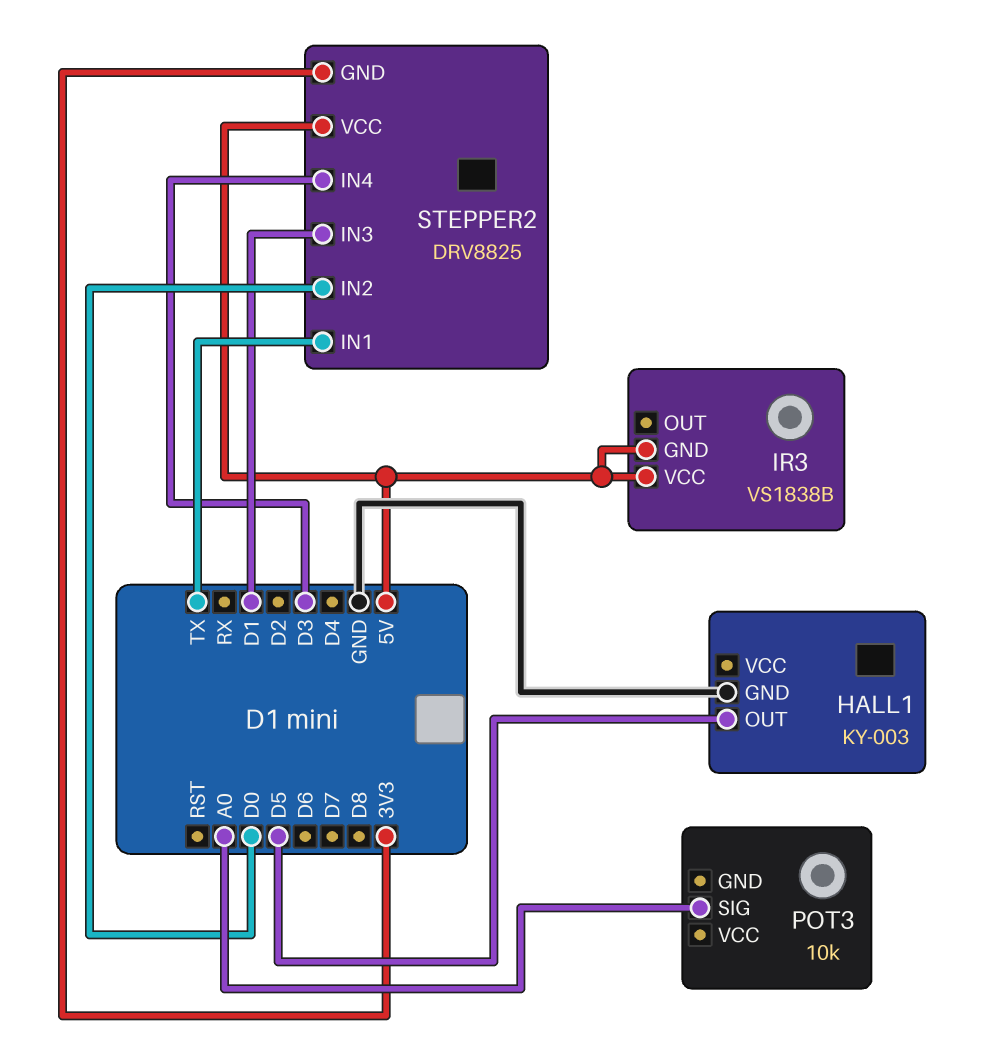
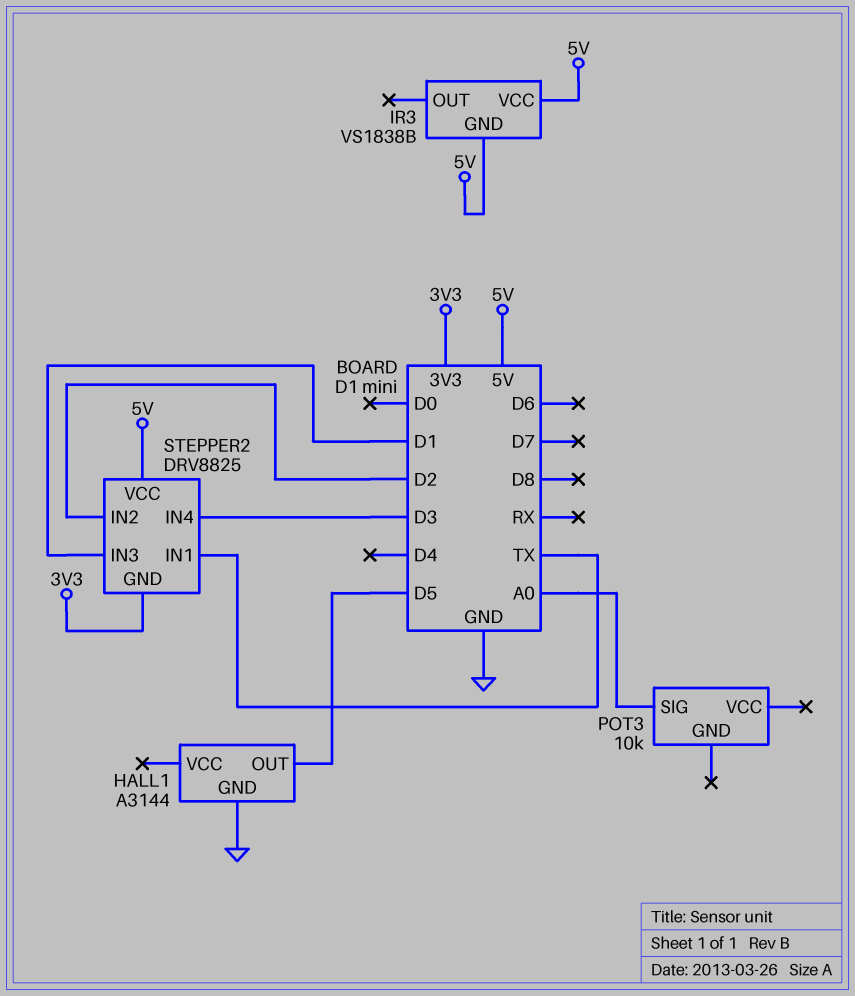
HALL1: KY-003 -> A3144
STEPPER2 pin IN2: D0 -> D2

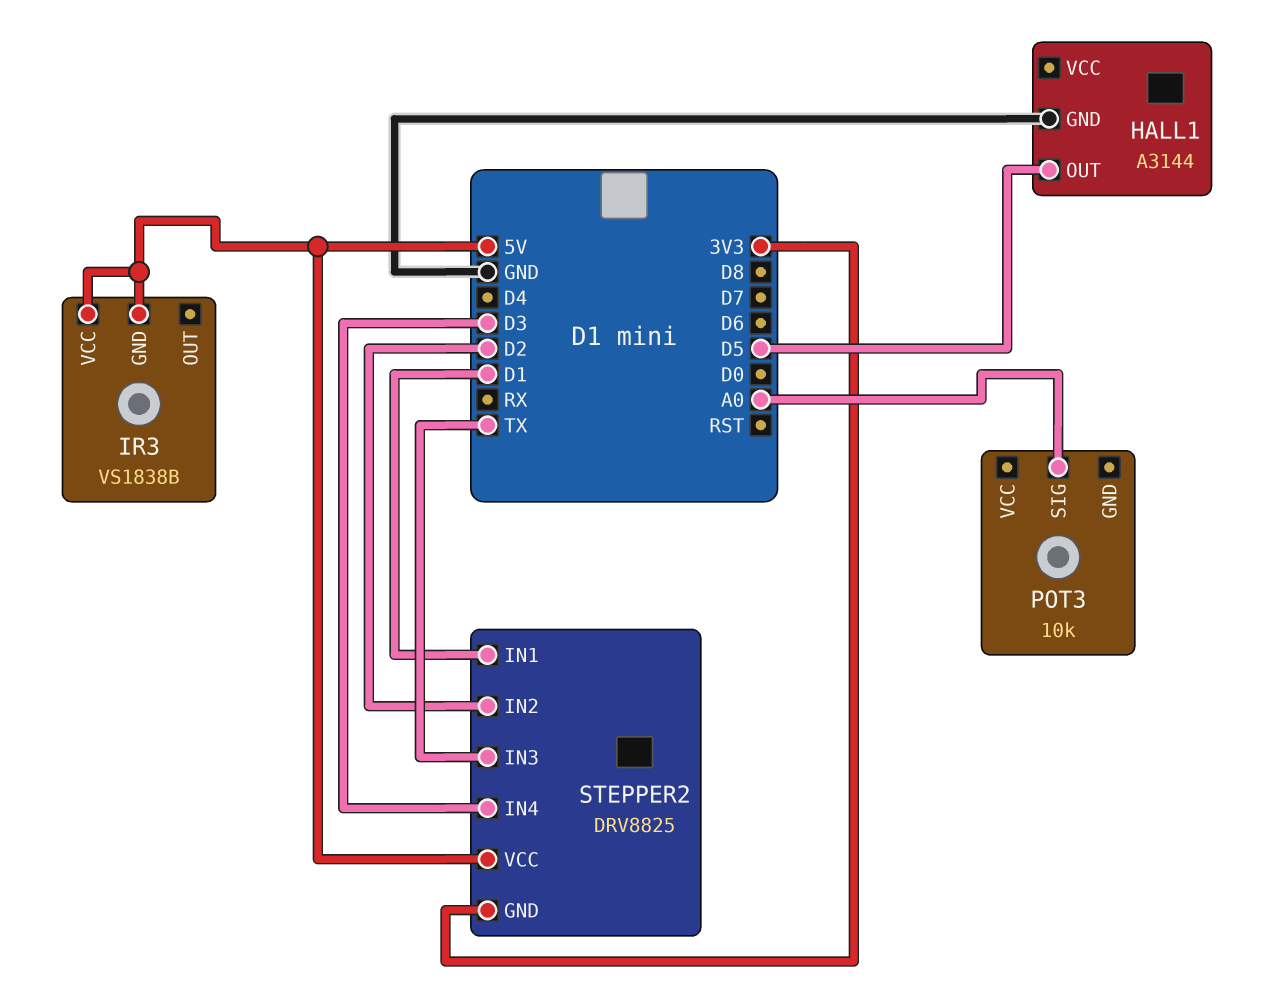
STEPPER2 pin IN1: TX -> D1
STEPPER2 pin IN3: D1 -> TX

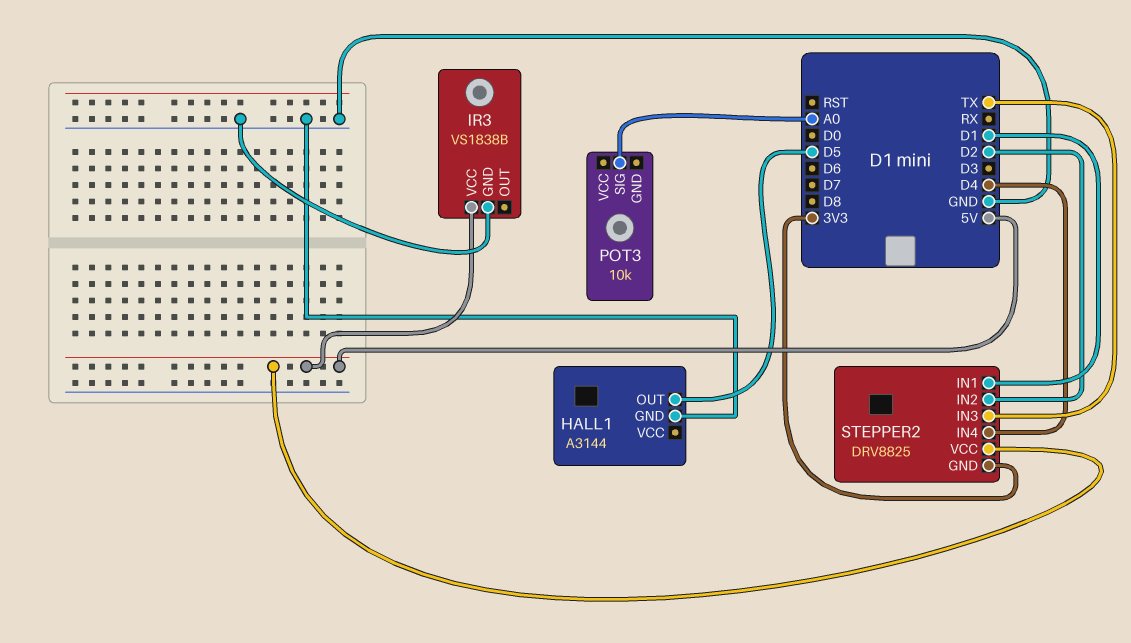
IR3 pin GND: 5V -> GND
STEPPER2 pin IN4: D3 -> D4

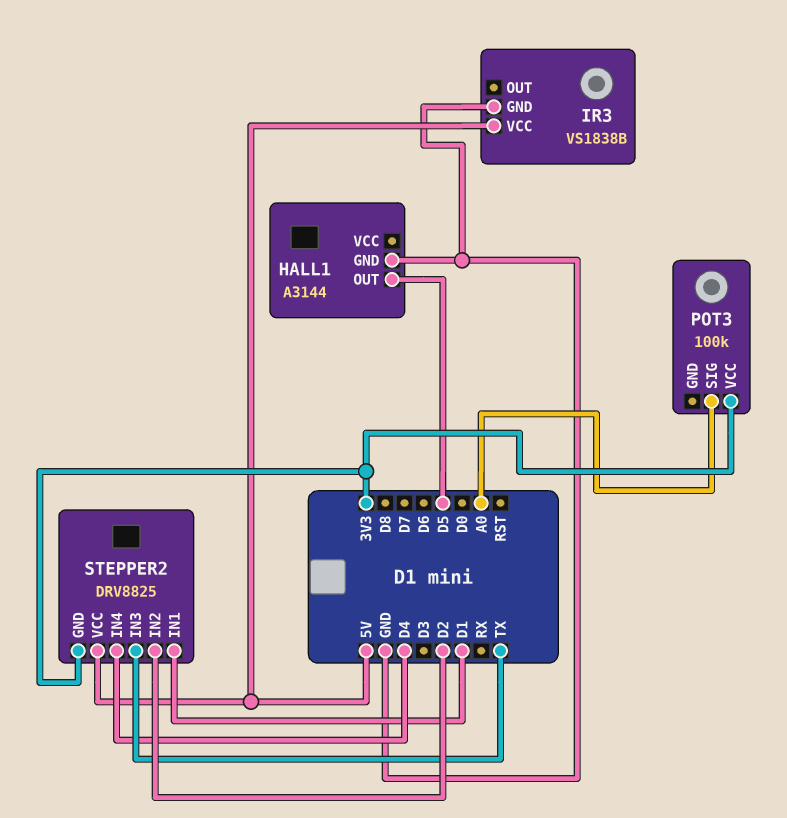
POT3: 10k -> 100k
POT3 pin VCC: none -> 3V3

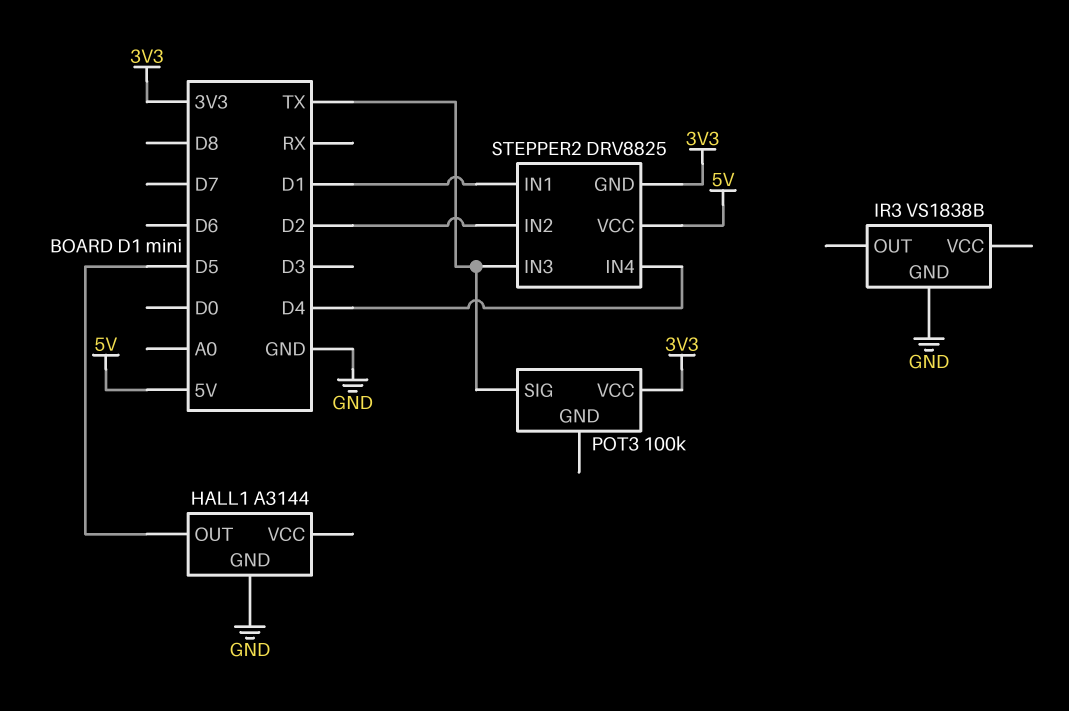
IR3 pin VCC: 5V -> none
POT3 pin SIG: A0 -> TX

